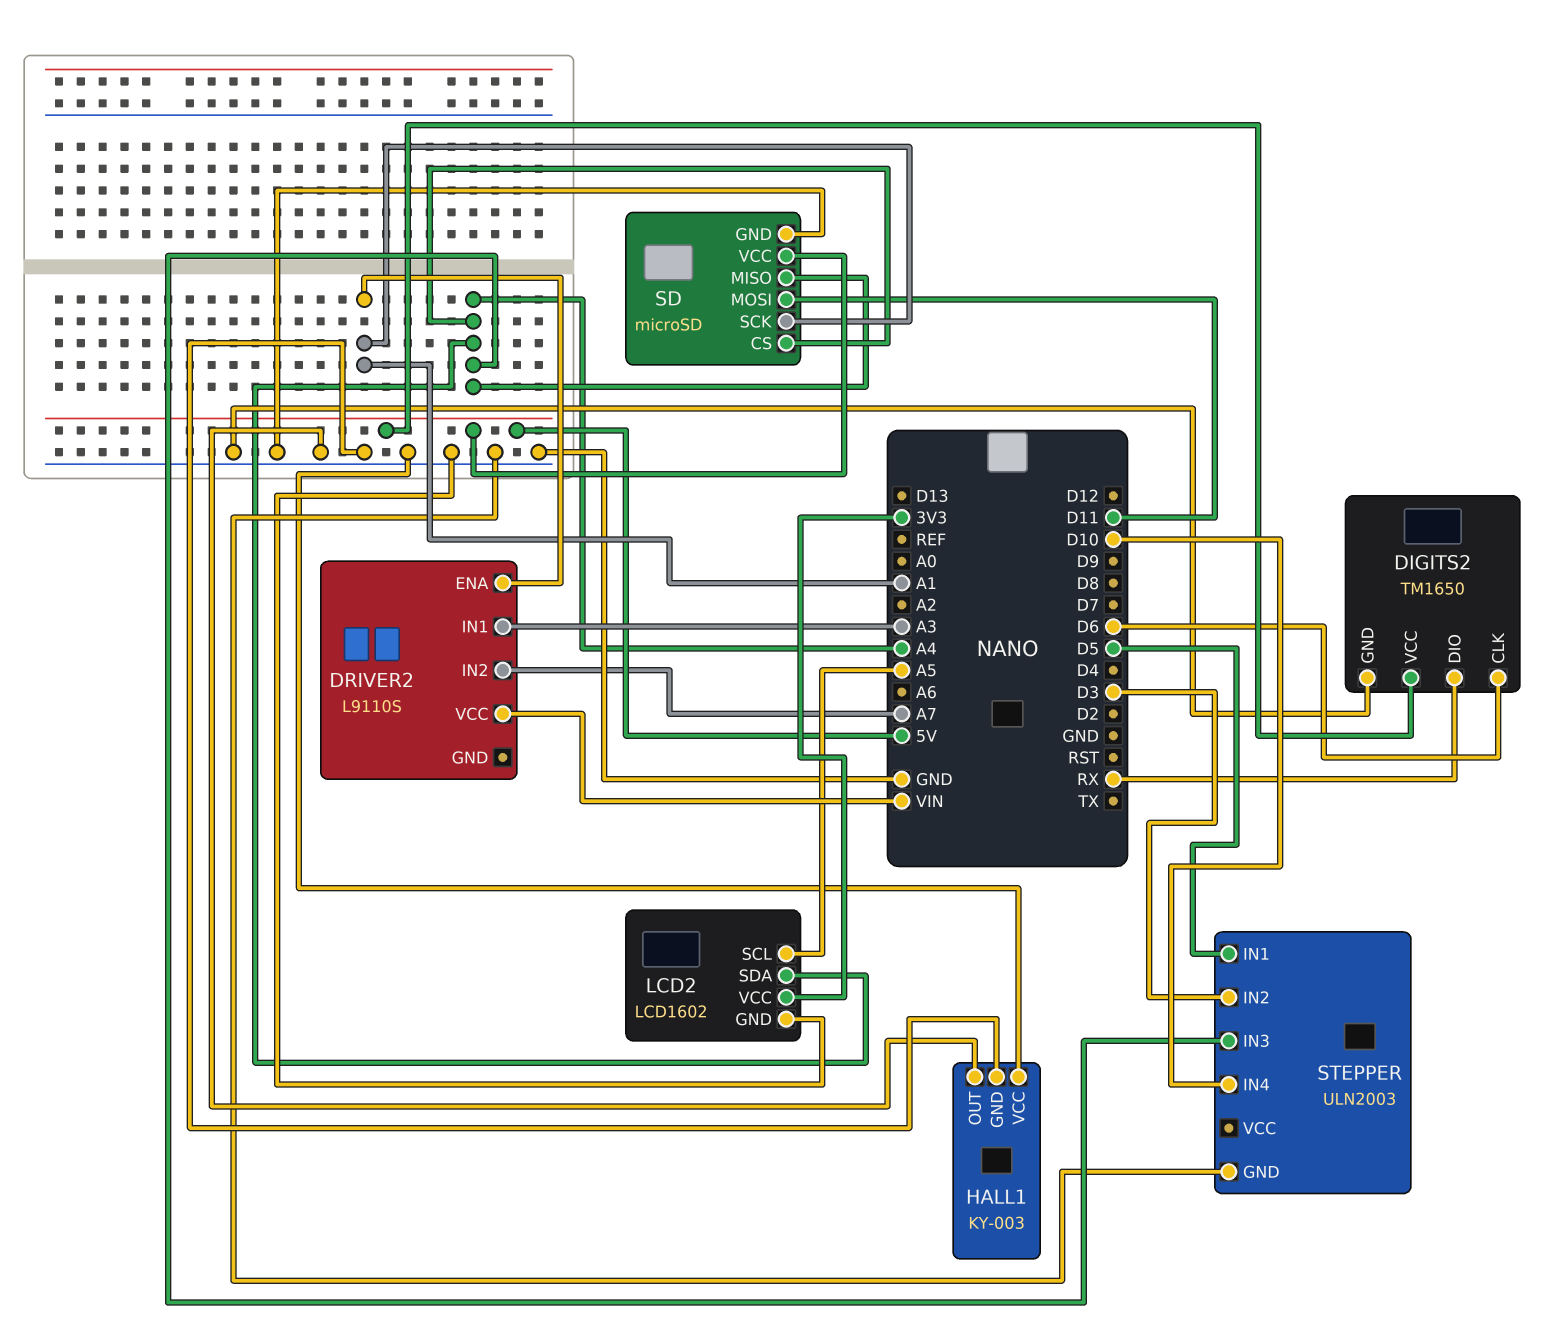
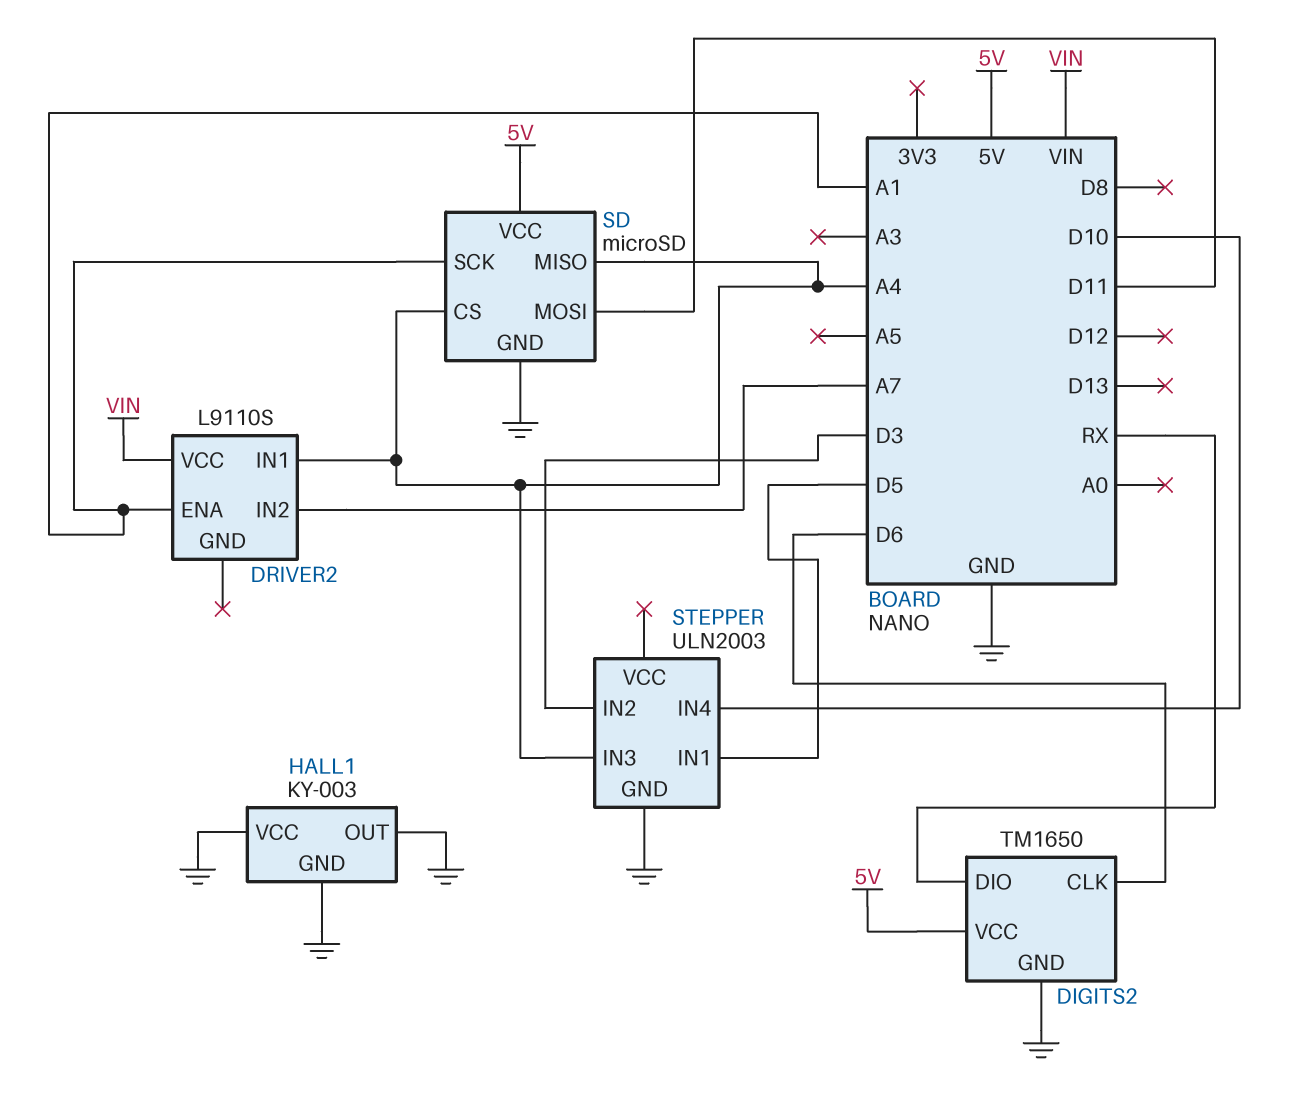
DRIVER2 pin IN1: A3 -> A4
LCD2: LCD1602 -> none
LCD2 pin GND: GND -> none
LCD2 pin SCL: A5 -> none
LCD2 pin SDA: A4 -> none
LCD2 pin VCC: 3V3 -> none

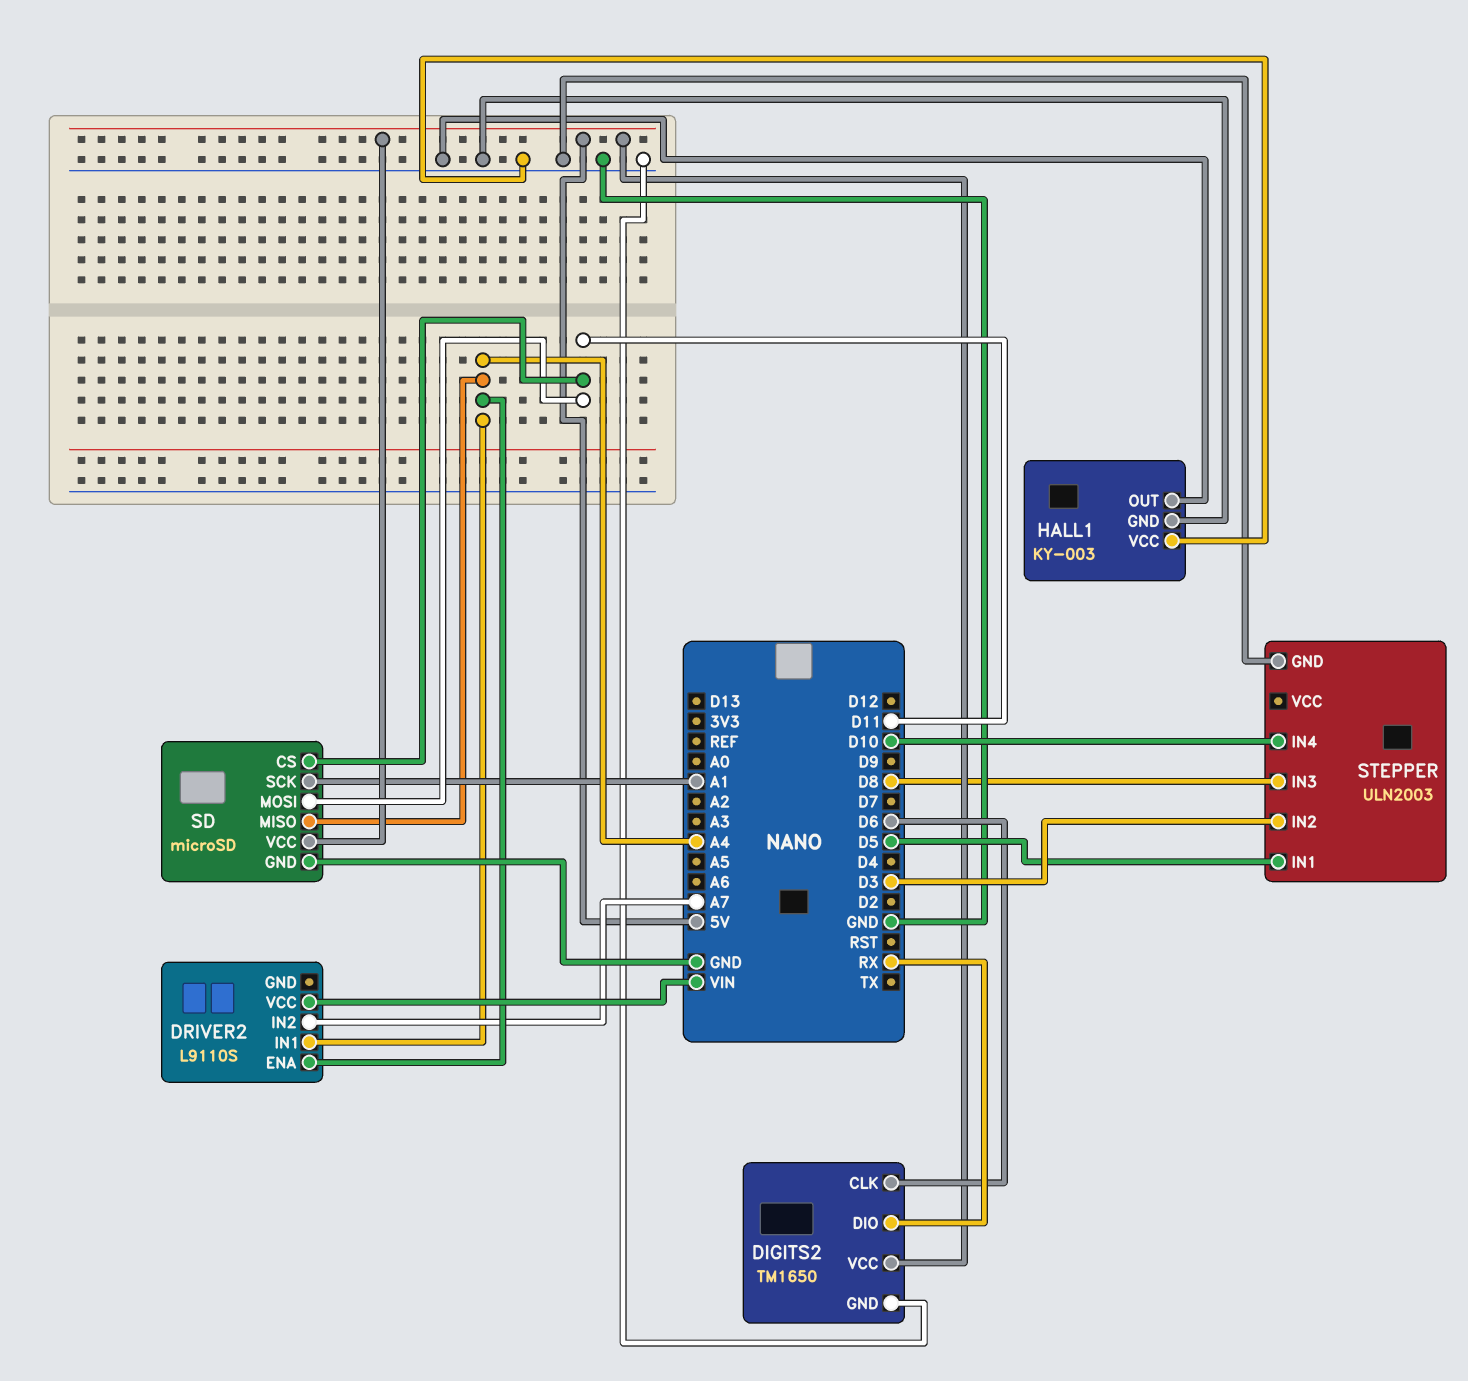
DRIVER2 pin ENA: A1 -> A4
SD pin CS: A4 -> D11
STEPPER pin IN3: A4 -> D8

